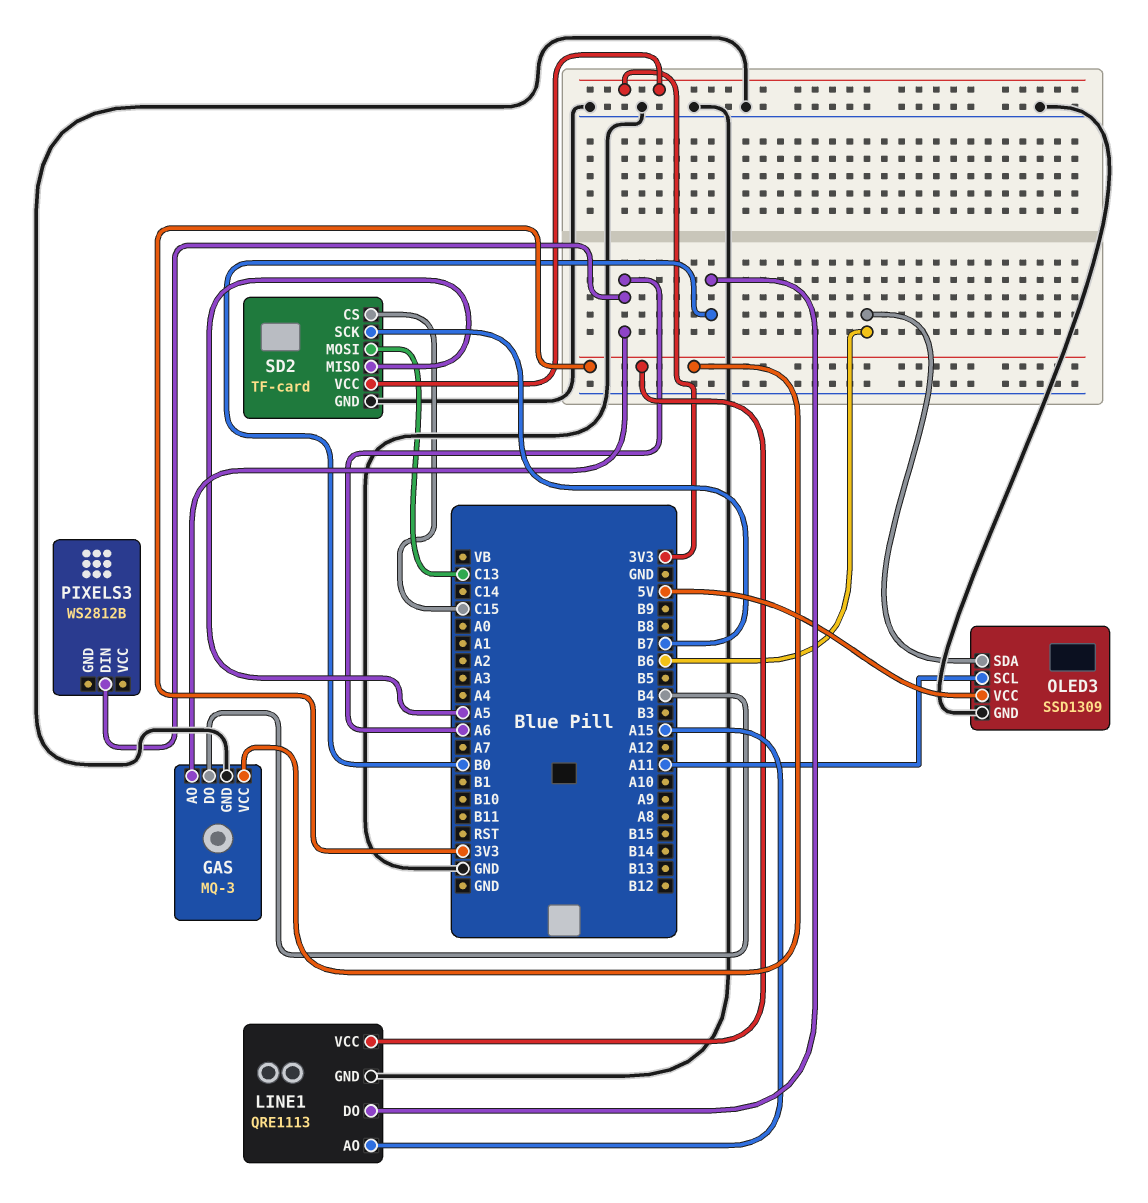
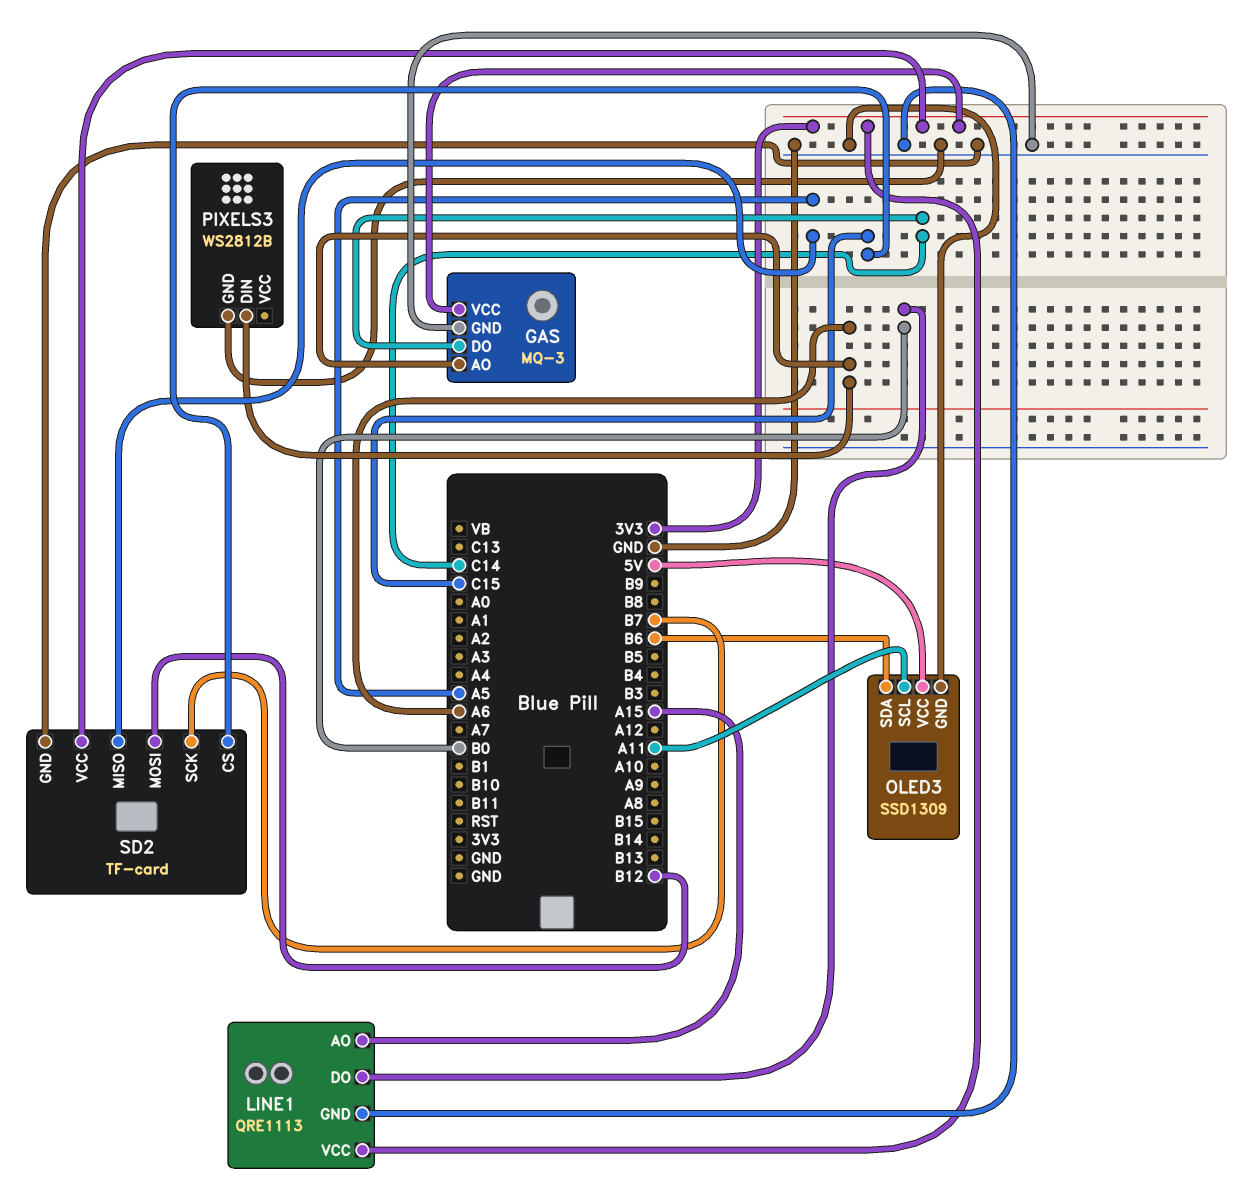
GAS pin DO: B4 -> C14
PIXELS3 pin GND: none -> GND
SD2 pin MOSI: C13 -> B12

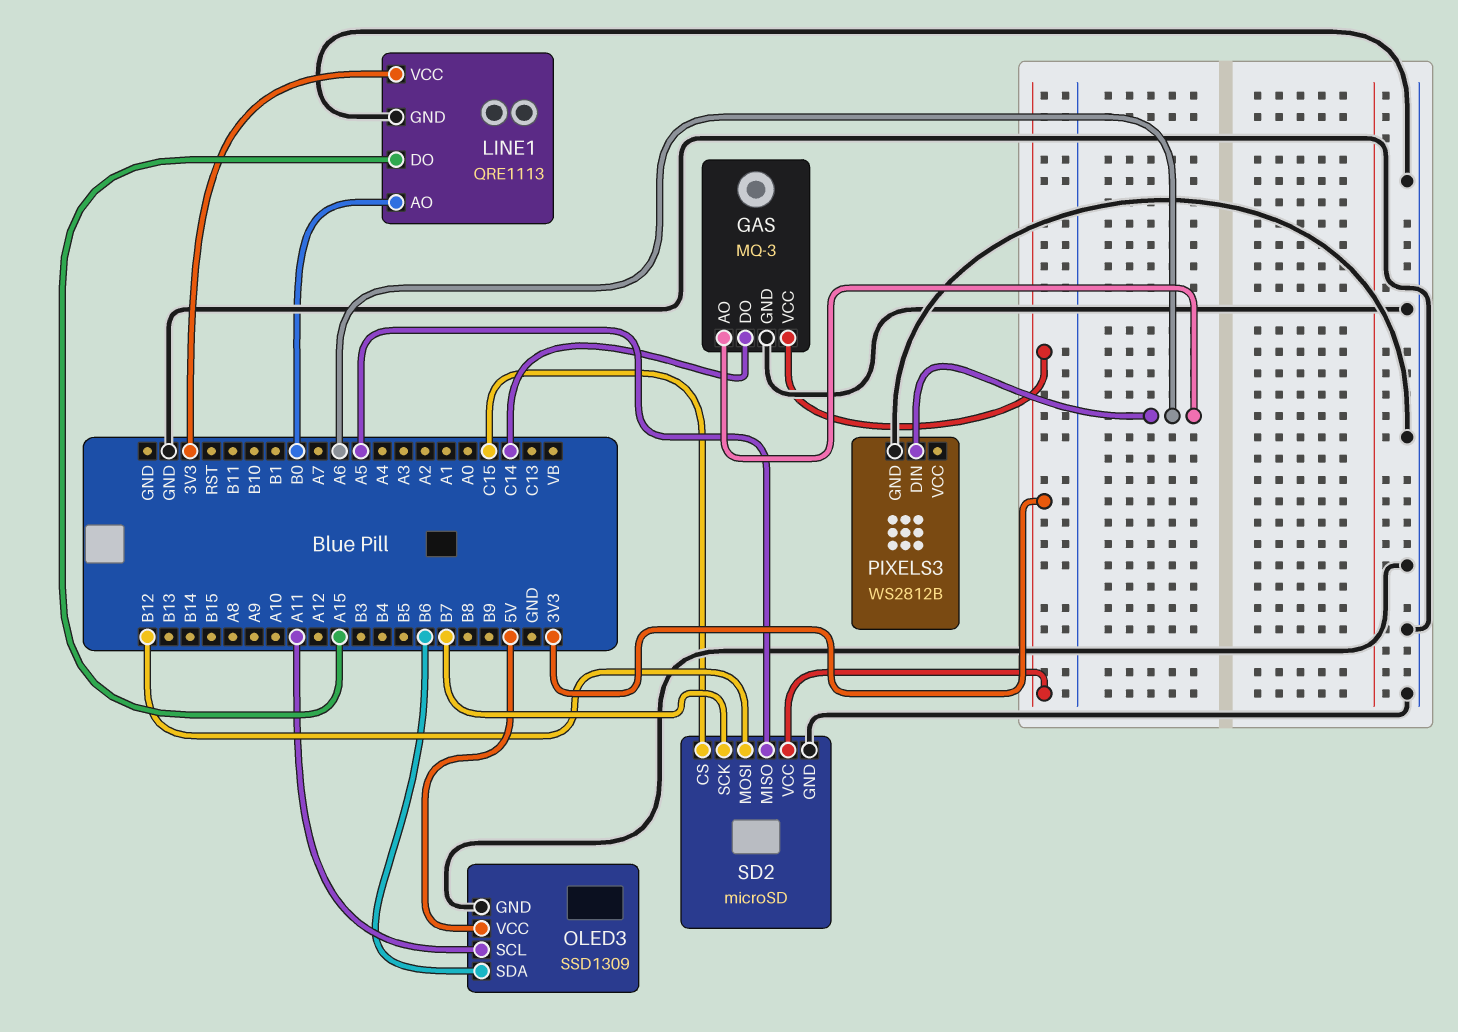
LINE1 pin AO: A15 -> B0
LINE1 pin DO: B0 -> A15
SD2: TF-card -> microSD

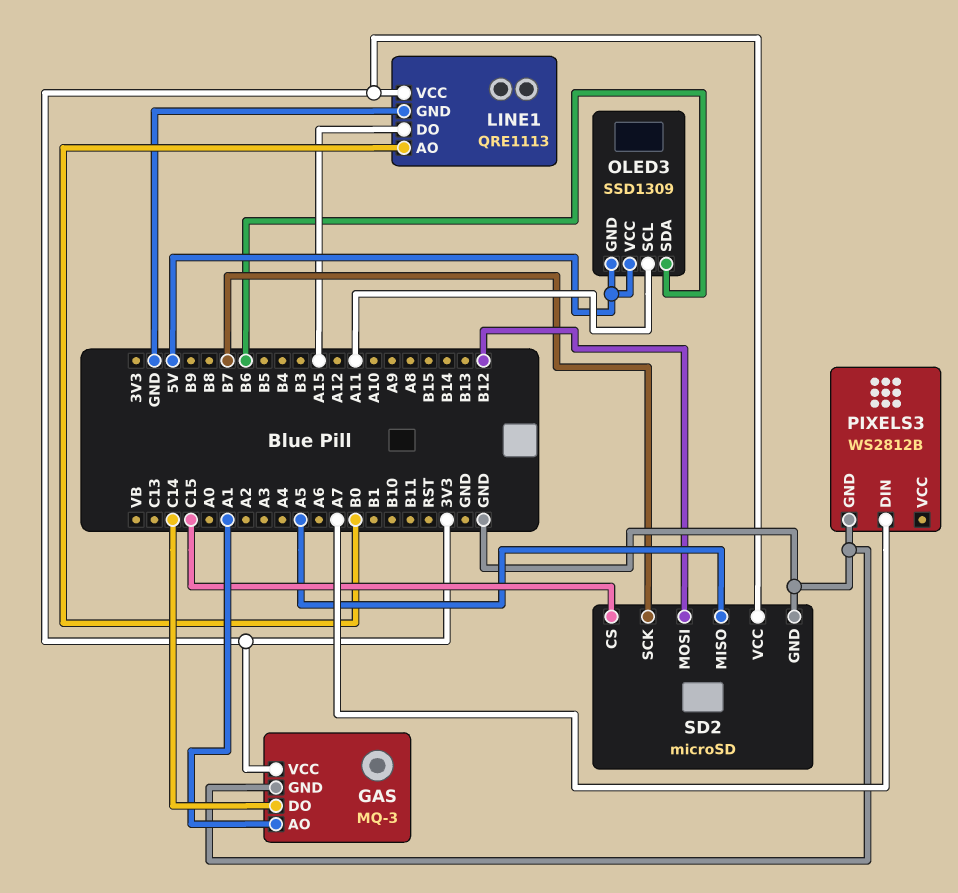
GAS pin AO: A6 -> A1
OLED3 pin GND: GND -> 5V
PIXELS3 pin DIN: A6 -> A7

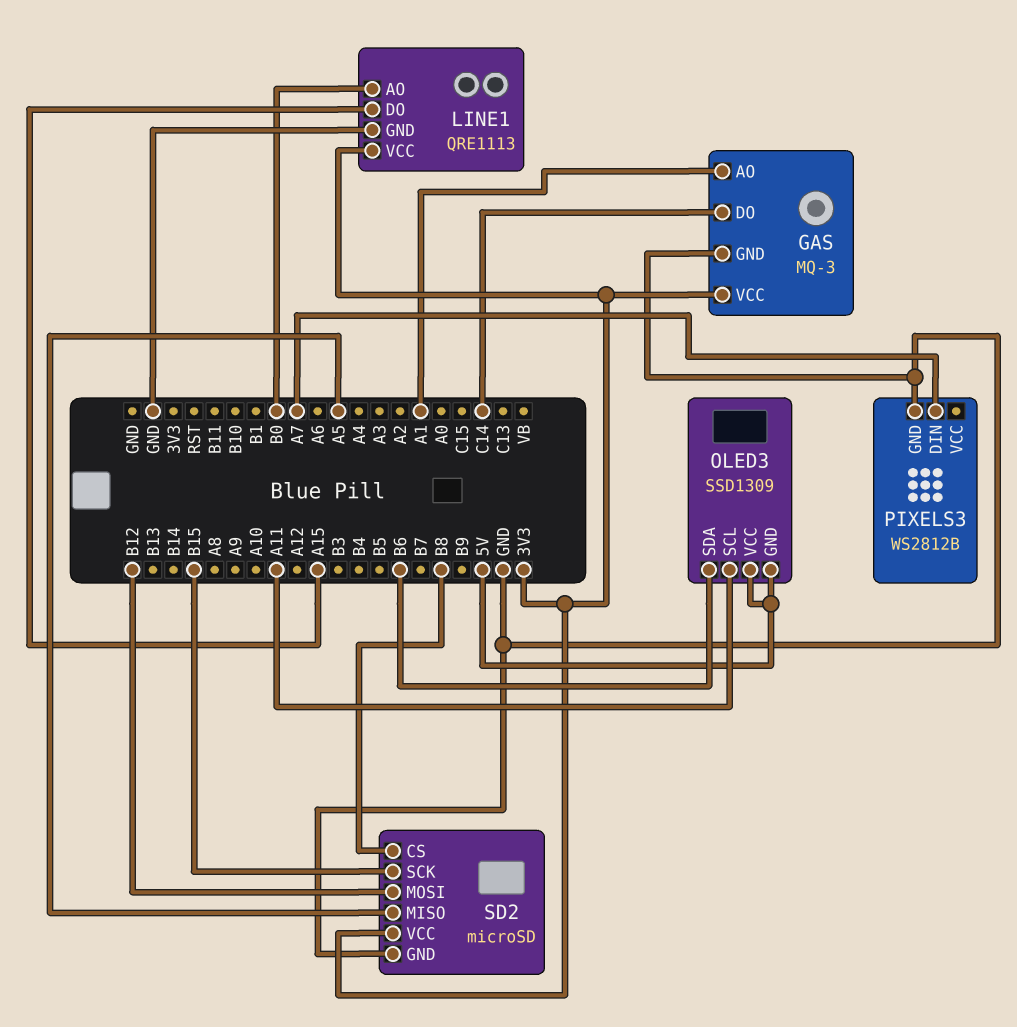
SD2 pin CS: C15 -> B8
SD2 pin SCK: B7 -> B15

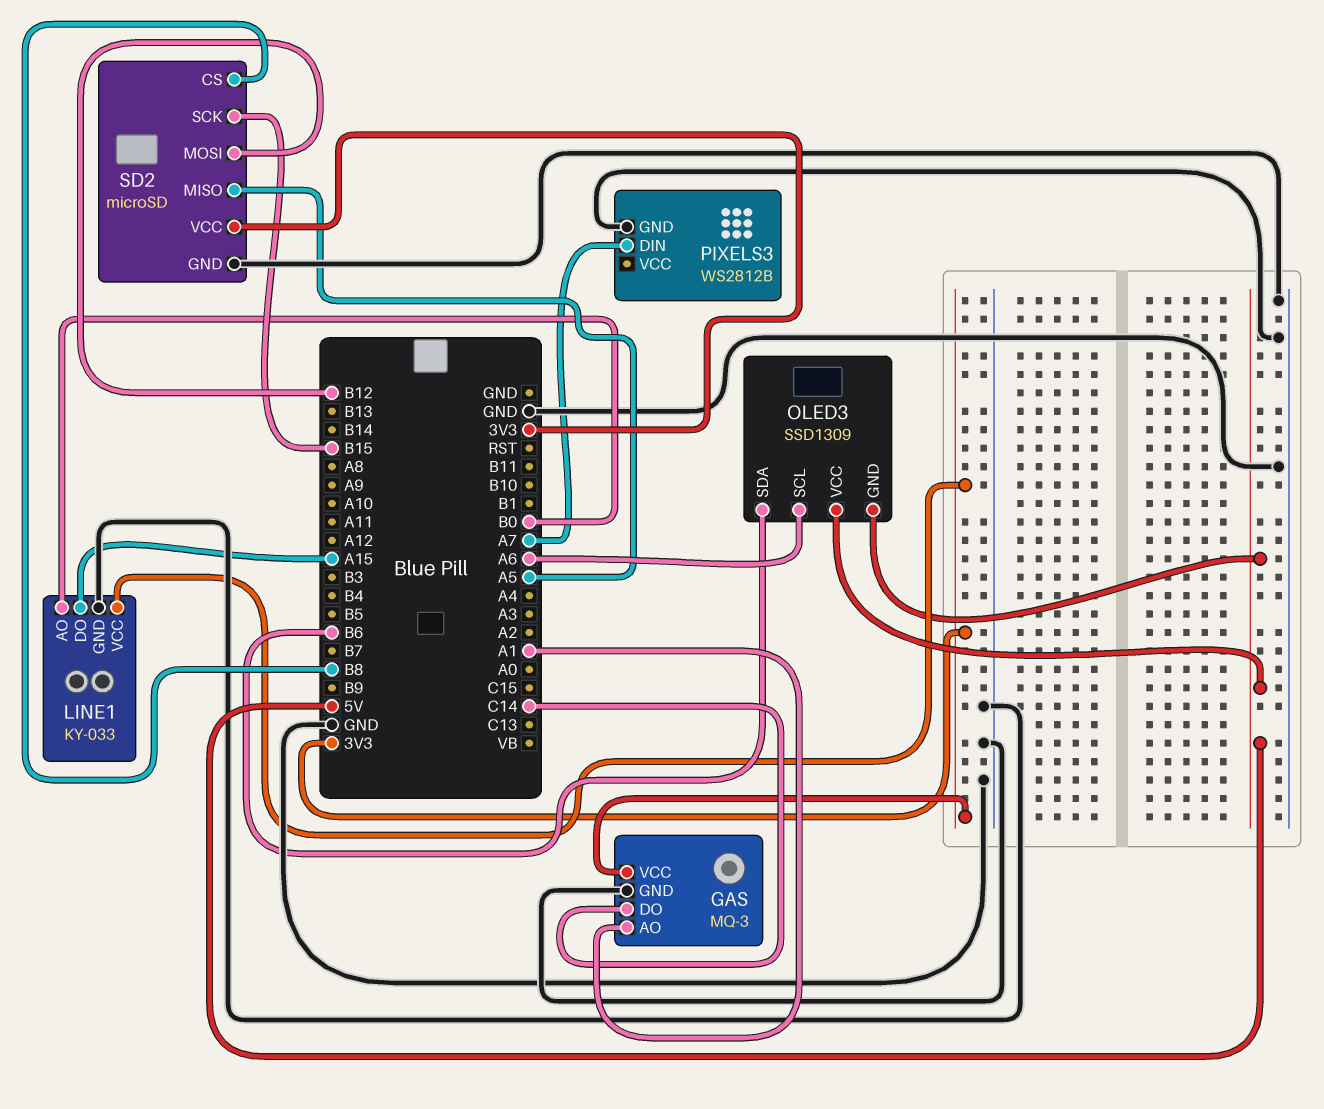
LINE1: QRE1113 -> KY-033
OLED3 pin SCL: A11 -> A6

